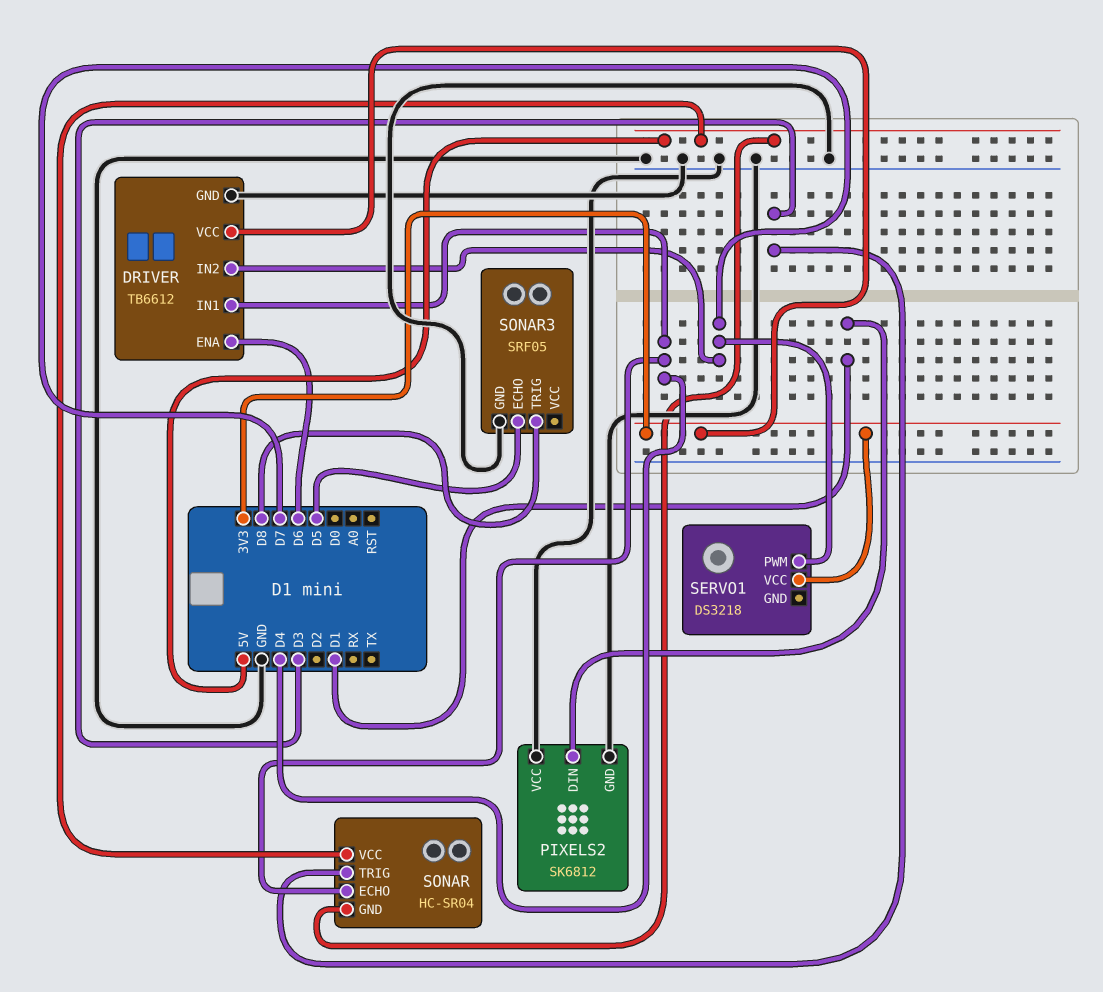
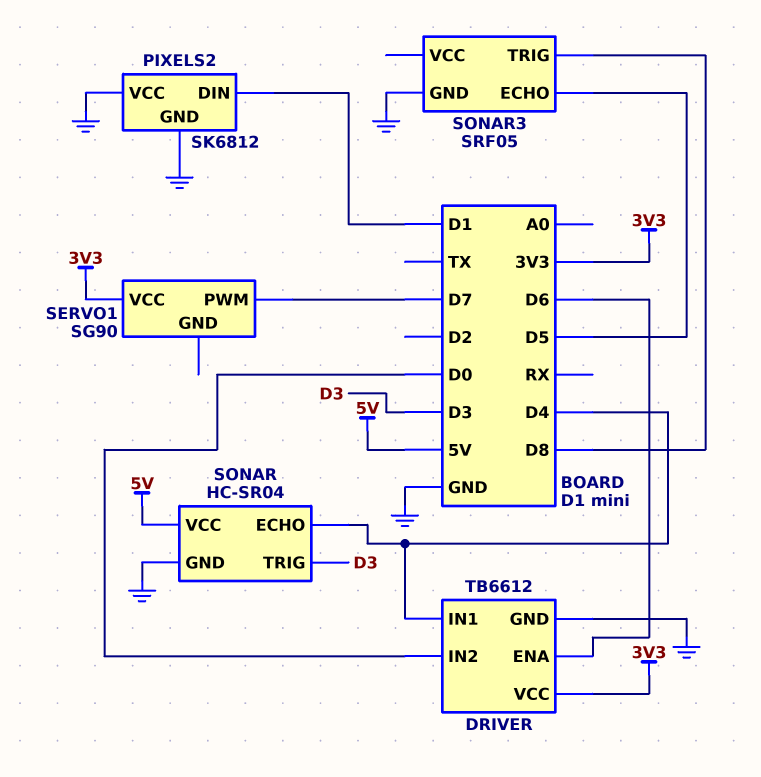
DRIVER pin IN2: D7 -> D0
SERVO1: DS3218 -> SG90
SONAR pin GND: 5V -> GND

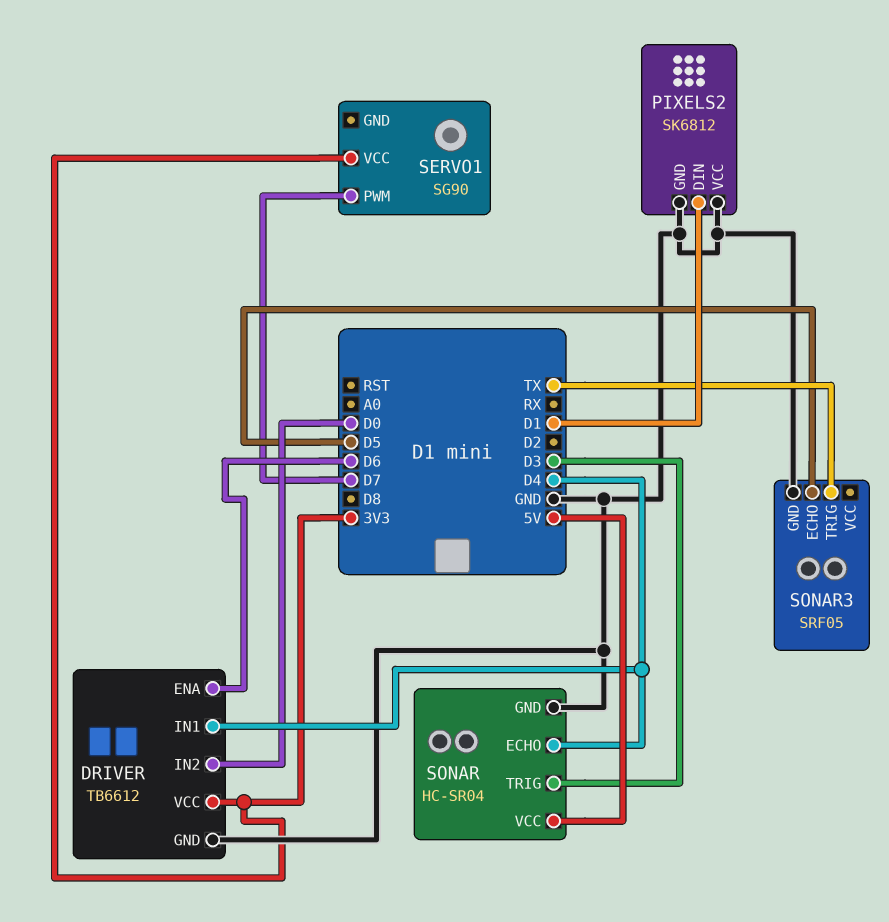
SONAR3 pin TRIG: D8 -> TX

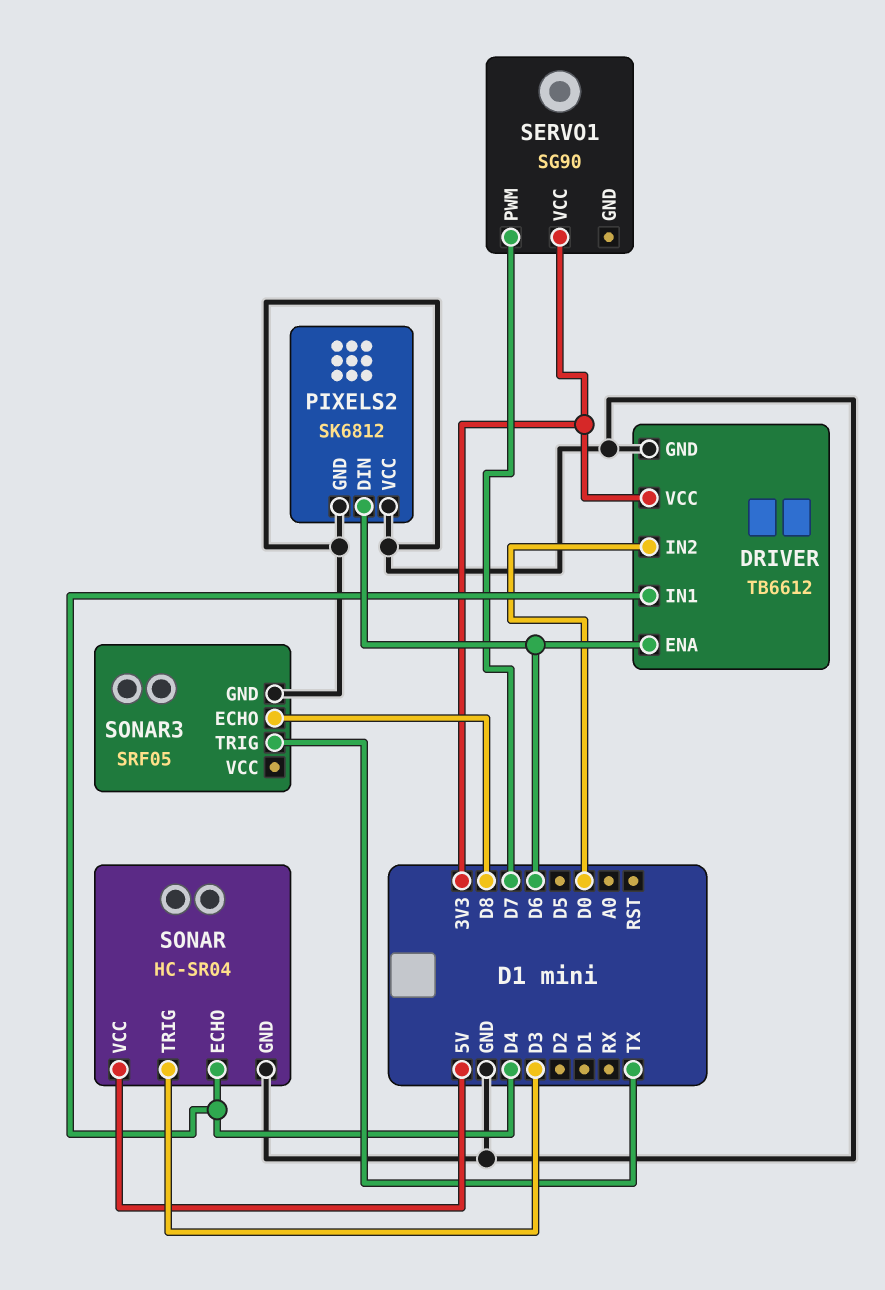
PIXELS2 pin DIN: D1 -> D6
SONAR3 pin ECHO: D5 -> D8

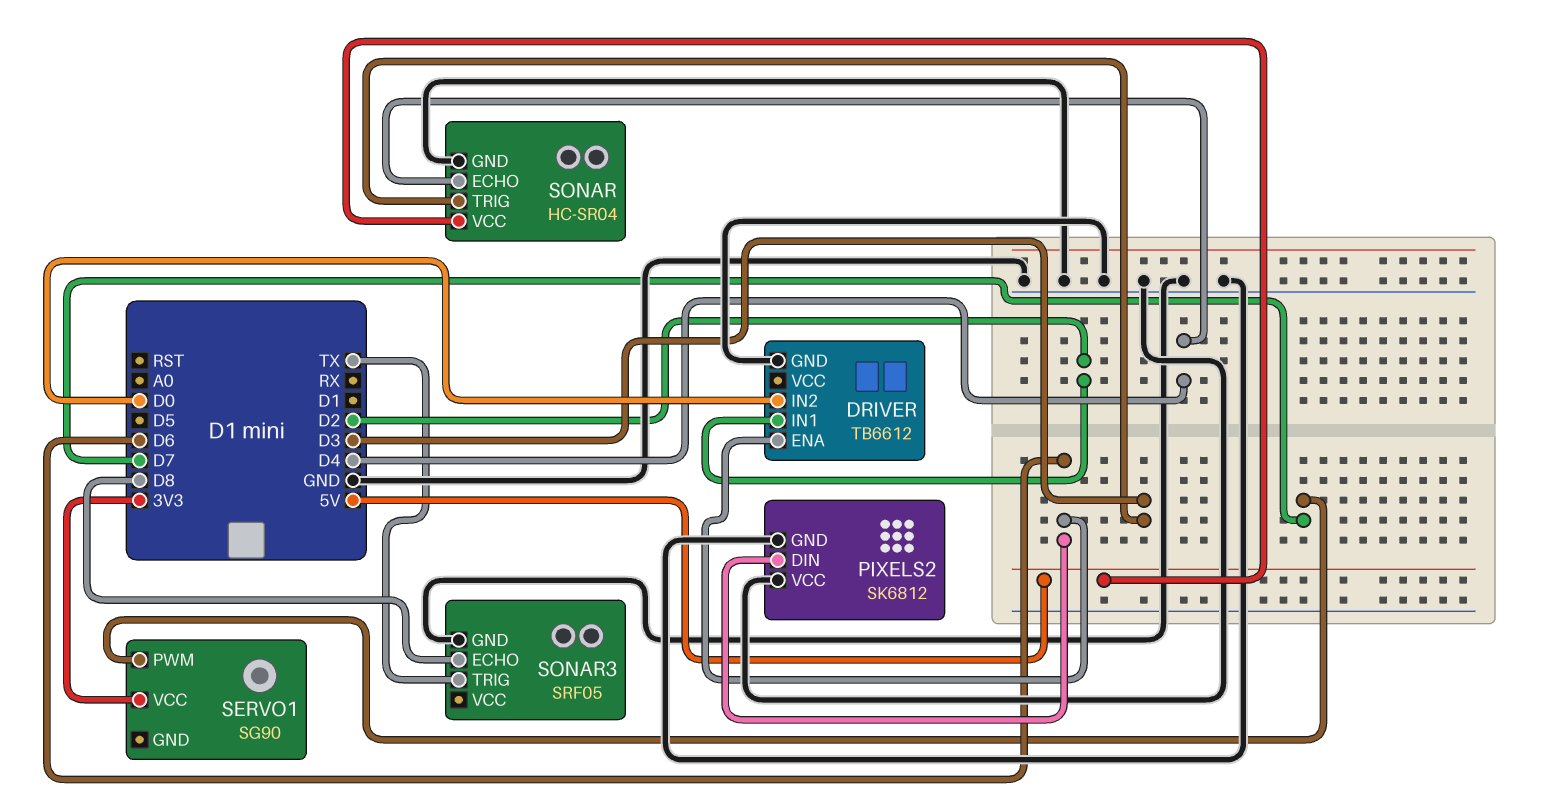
DRIVER pin IN1: D4 -> D2
DRIVER pin VCC: 3V3 -> none

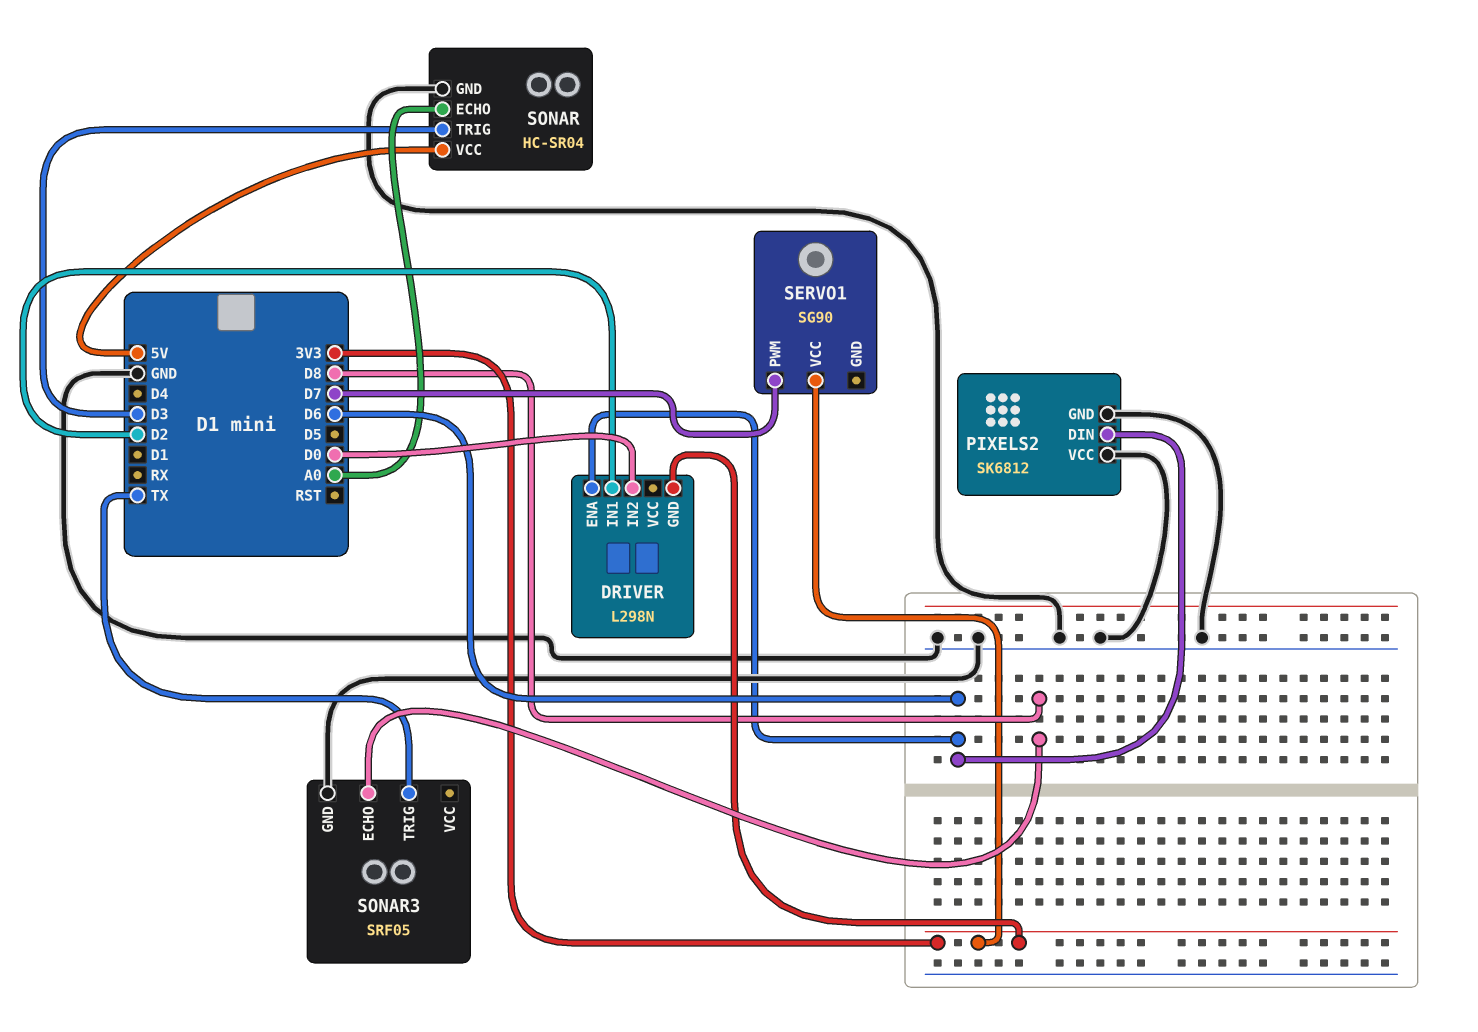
DRIVER: TB6612 -> L298N
DRIVER pin GND: GND -> 3V3
SONAR pin ECHO: D4 -> A0

